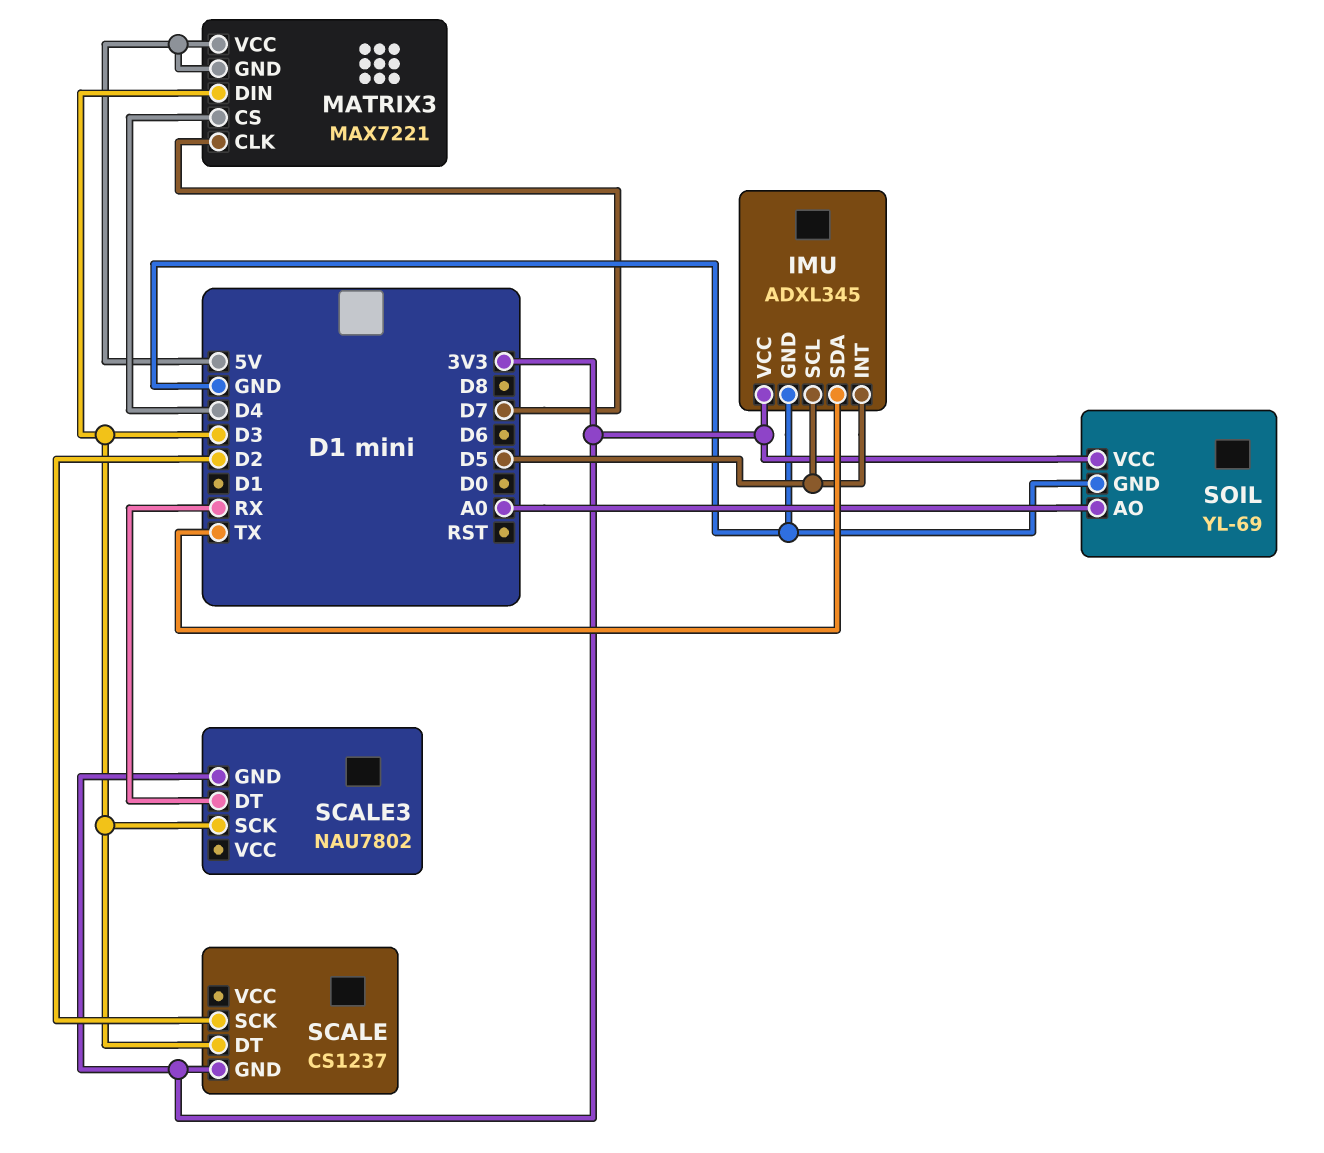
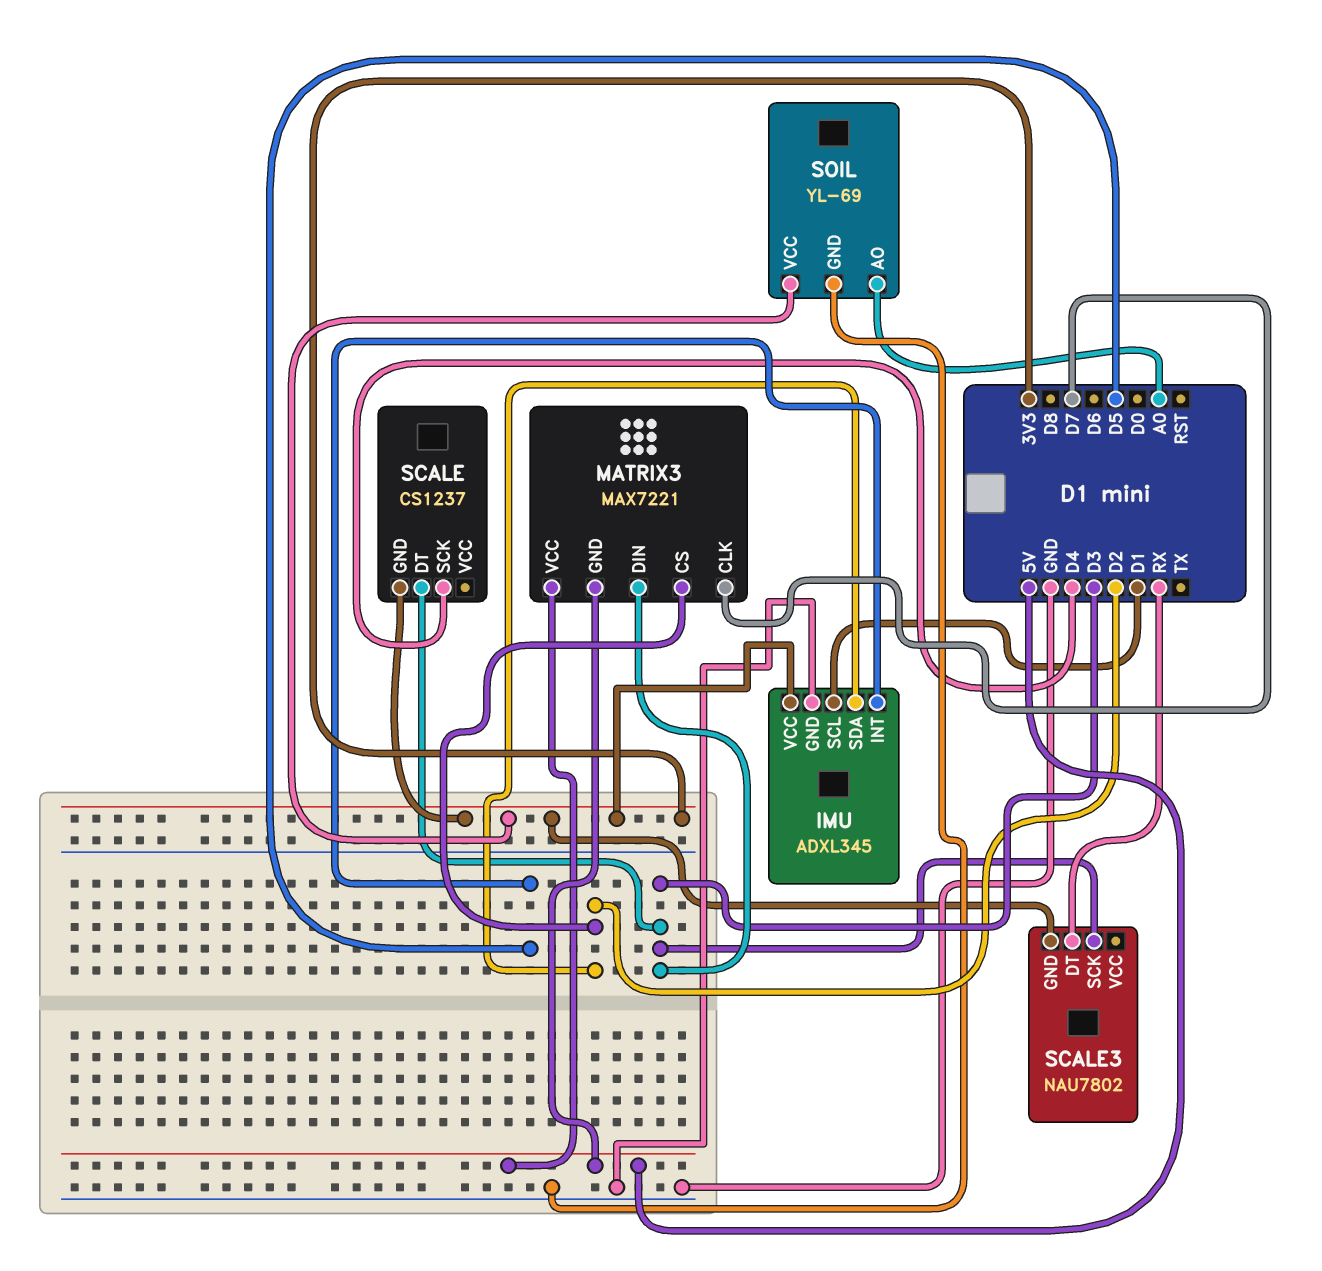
IMU pin SCL: D5 -> D1
IMU pin SDA: TX -> D2
MATRIX3 pin CS: D4 -> D2
SCALE pin SCK: D2 -> D4

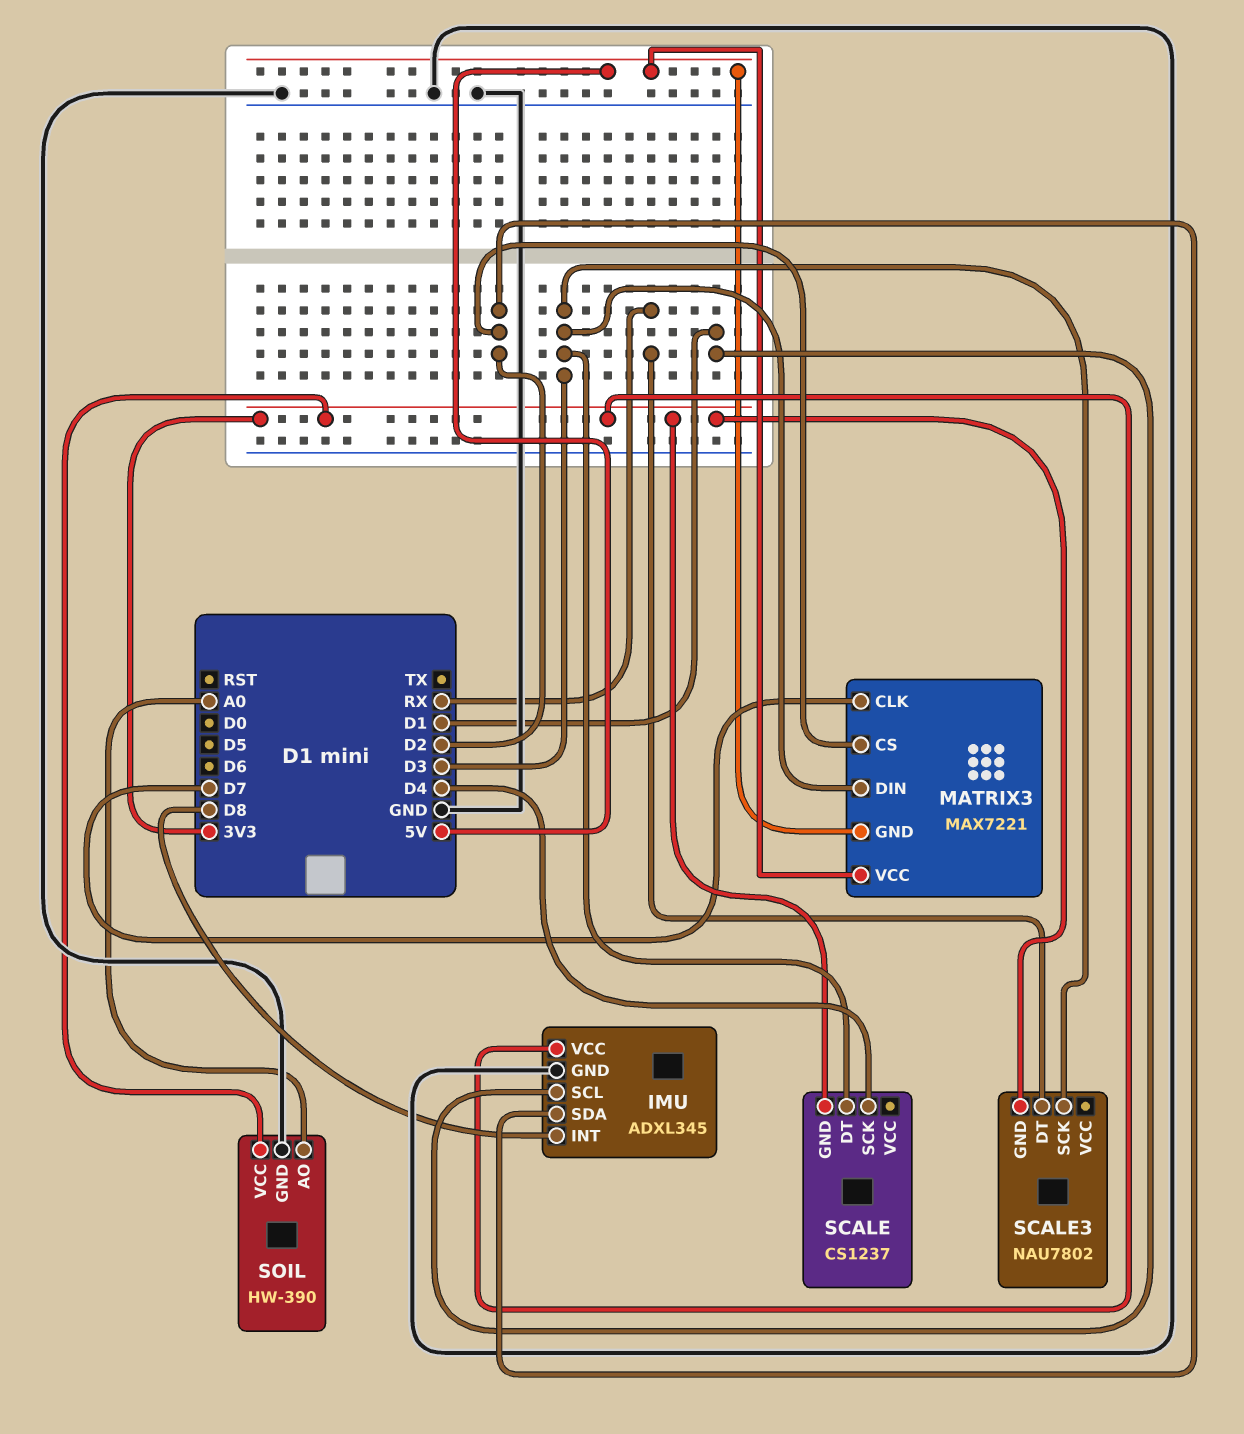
IMU pin INT: D5 -> D8
SOIL: YL-69 -> HW-390

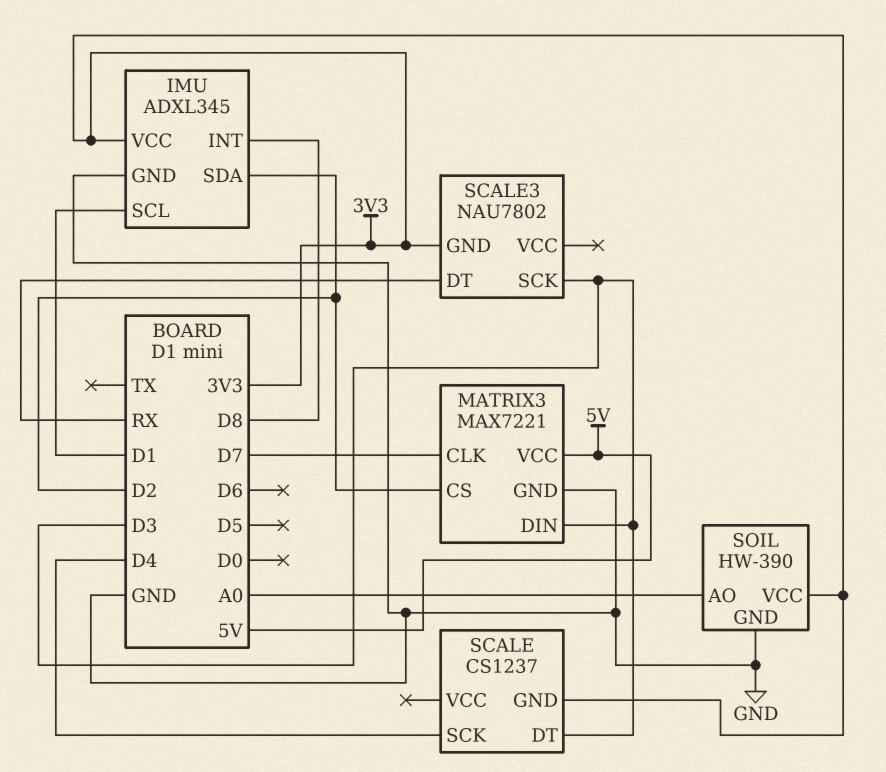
MATRIX3 pin GND: 5V -> GND

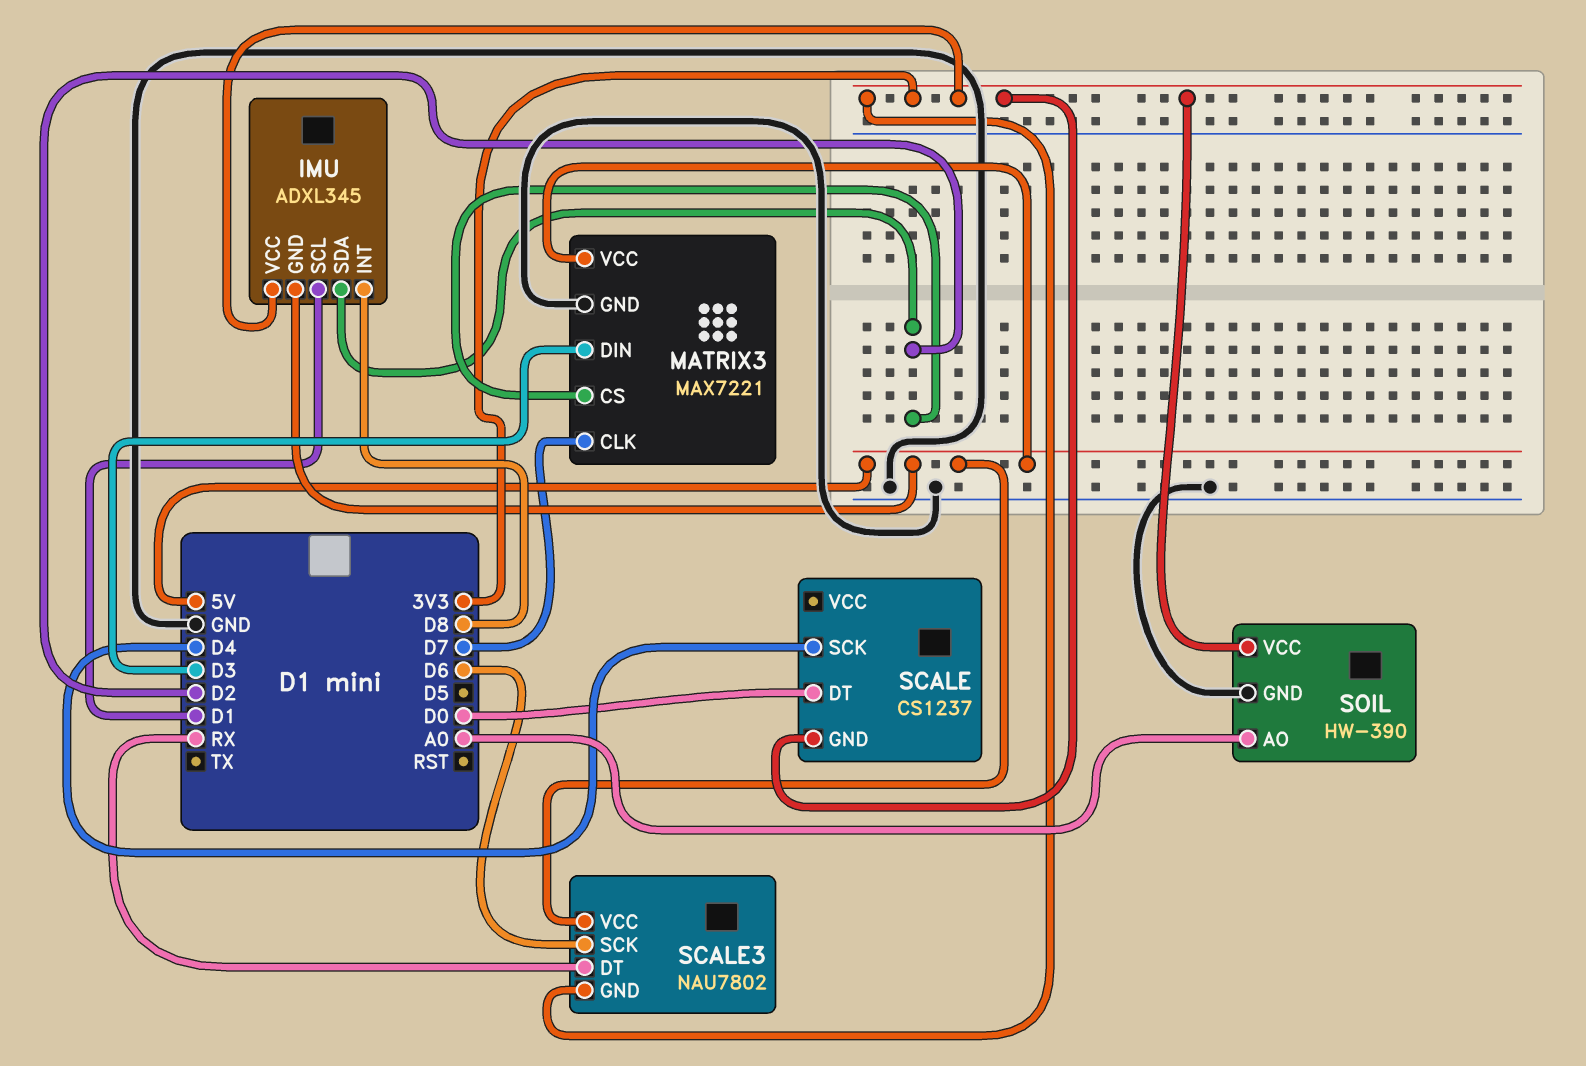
IMU pin GND: GND -> 5V
SCALE pin DT: D3 -> D0
SCALE3 pin SCK: D3 -> D6
SCALE3 pin VCC: none -> 5V

